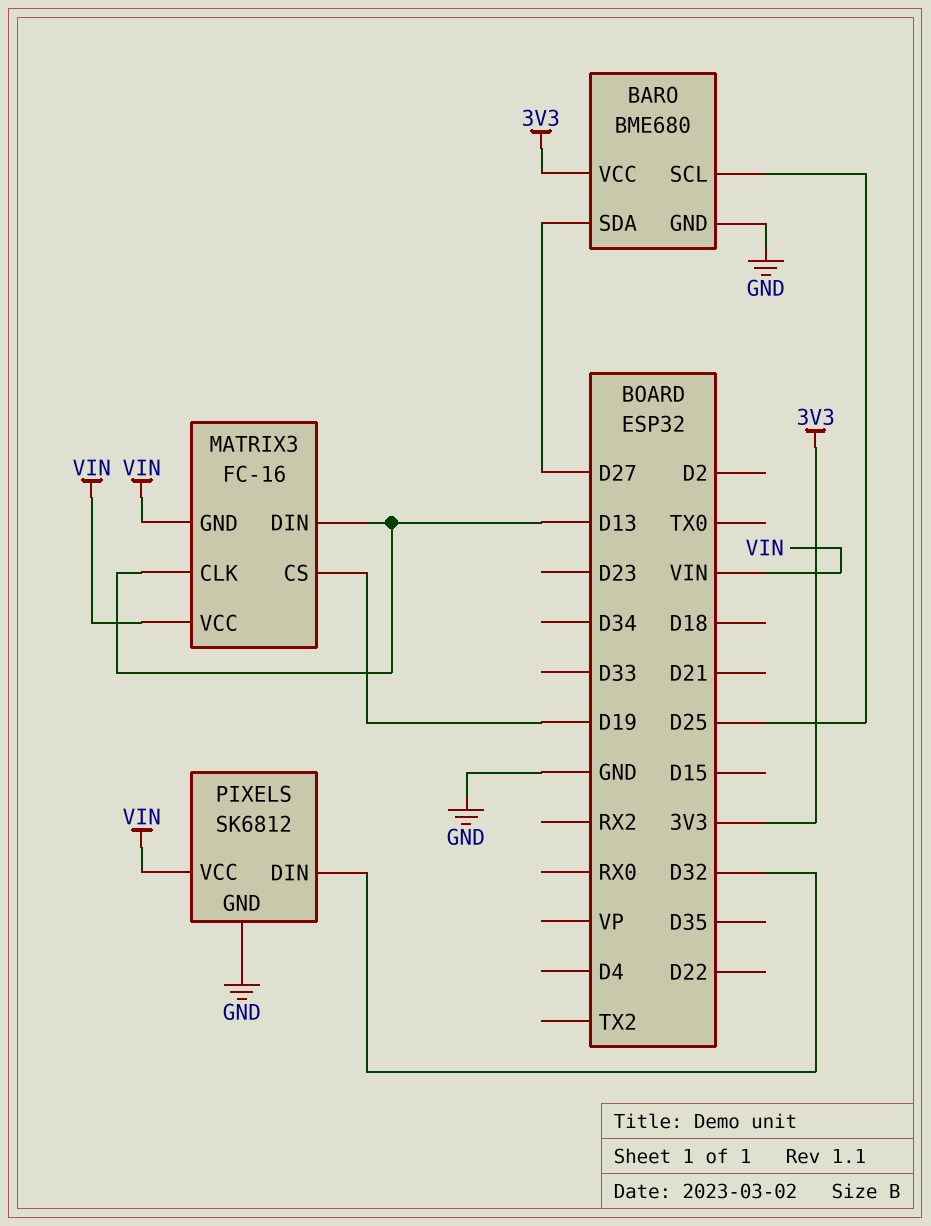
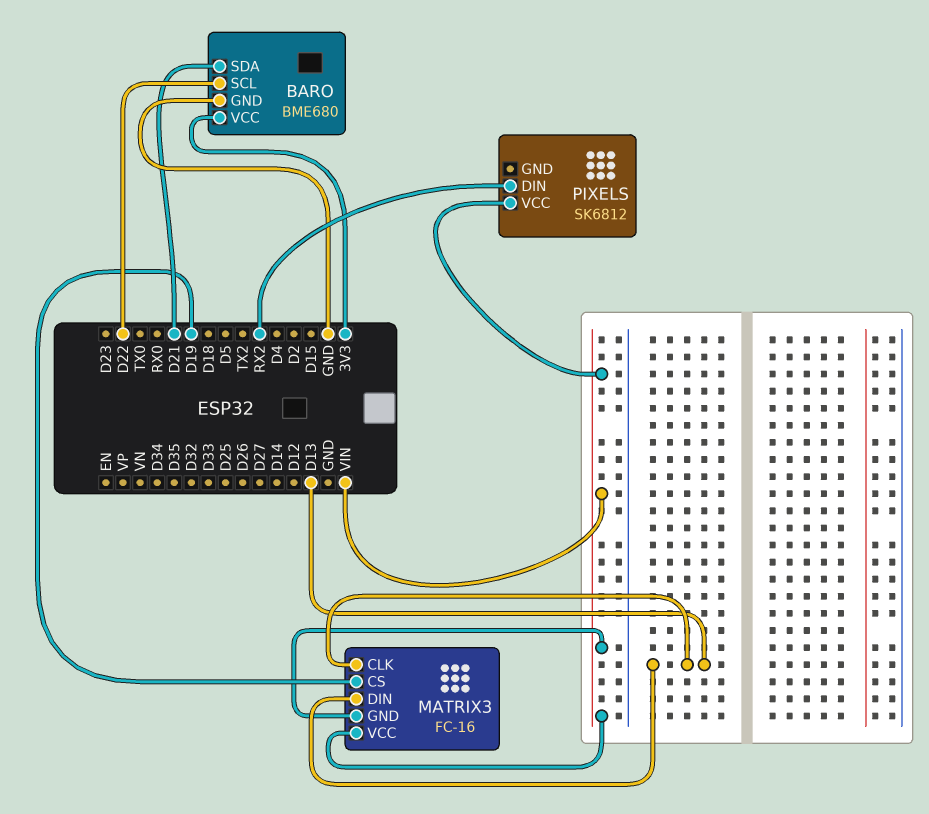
BARO pin SCL: D25 -> D22
BARO pin SDA: D27 -> D21
PIXELS pin DIN: D32 -> RX2
PIXELS pin GND: GND -> none

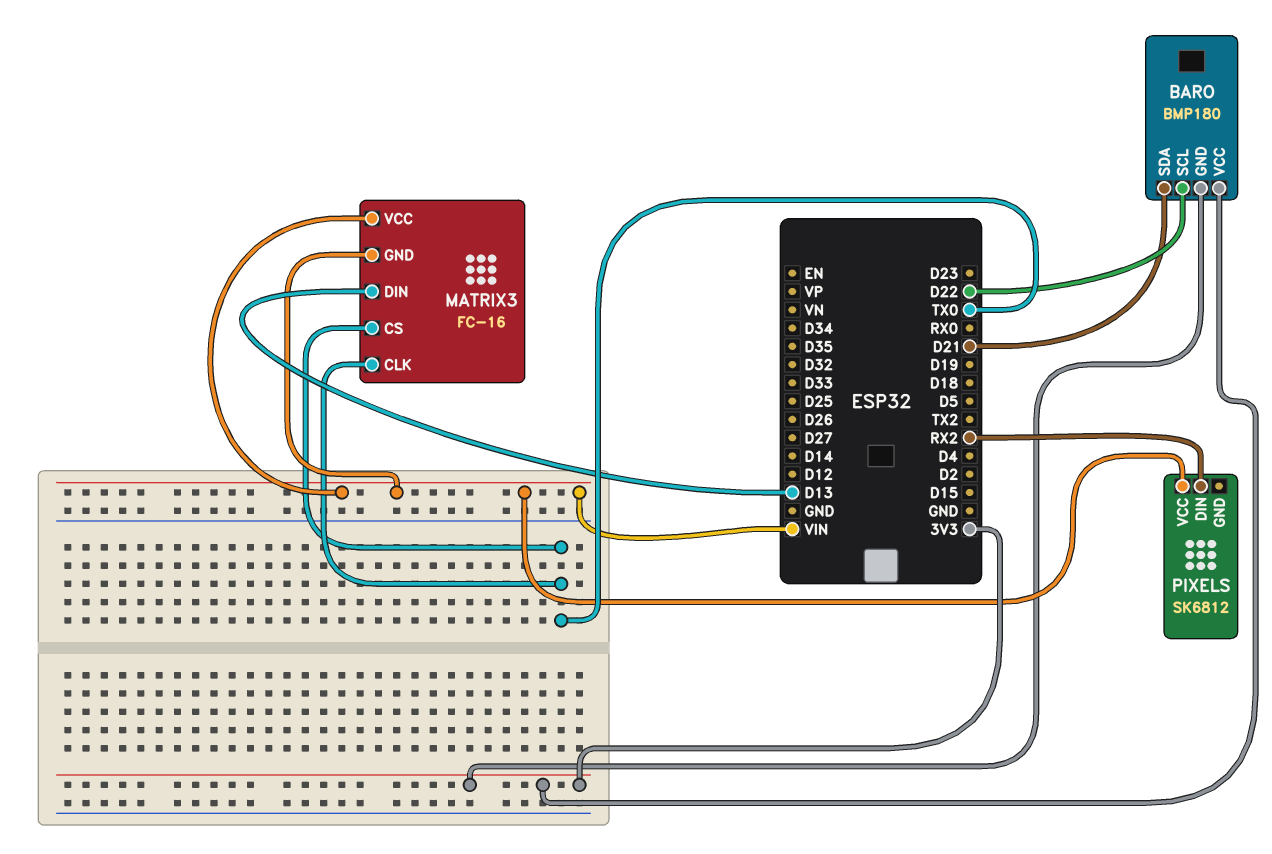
BARO: BME680 -> BMP180
BARO pin GND: GND -> 3V3
MATRIX3 pin CLK: D13 -> TX0
MATRIX3 pin CS: D19 -> TX0

